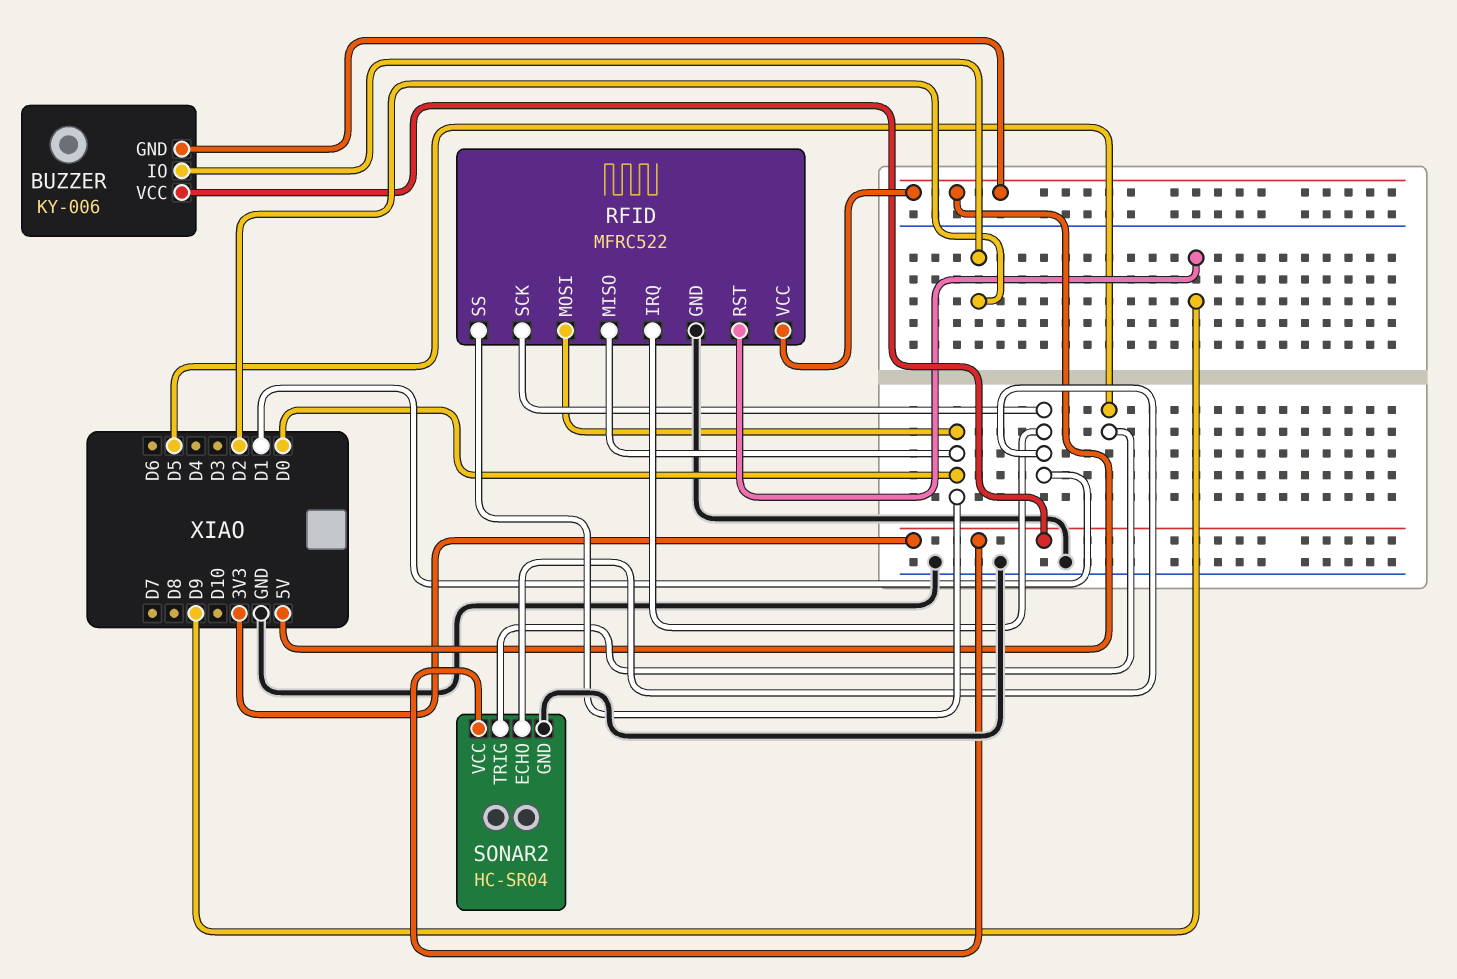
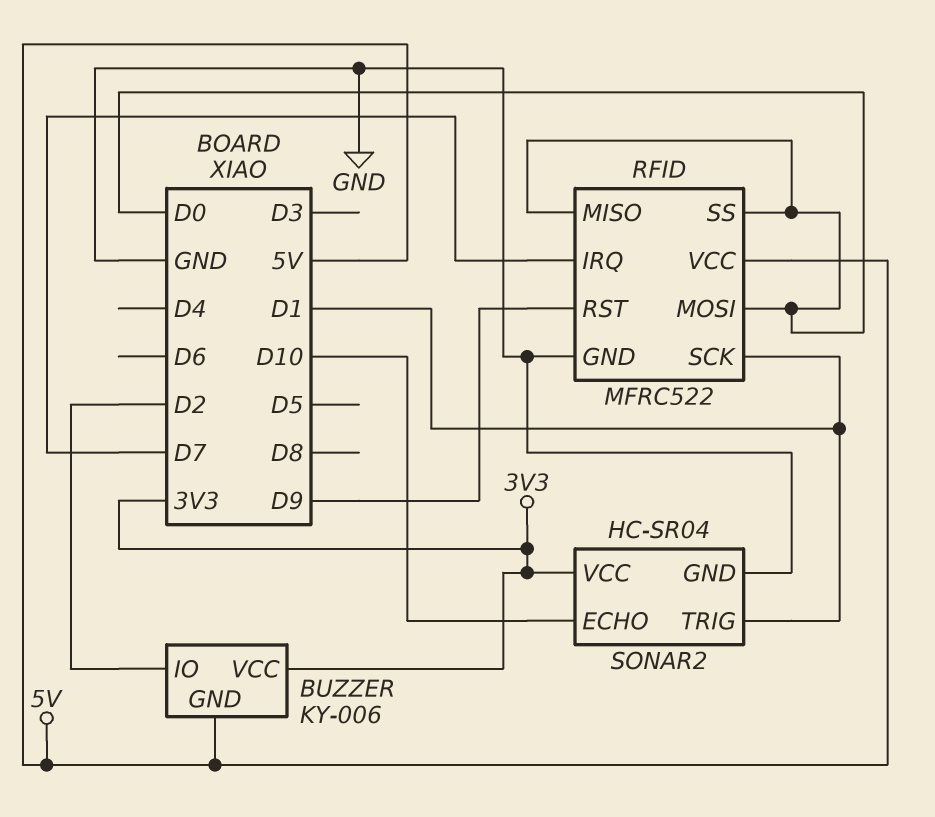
RFID pin IRQ: D1 -> D7
SONAR2 pin ECHO: D1 -> D10
SONAR2 pin TRIG: D5 -> D1

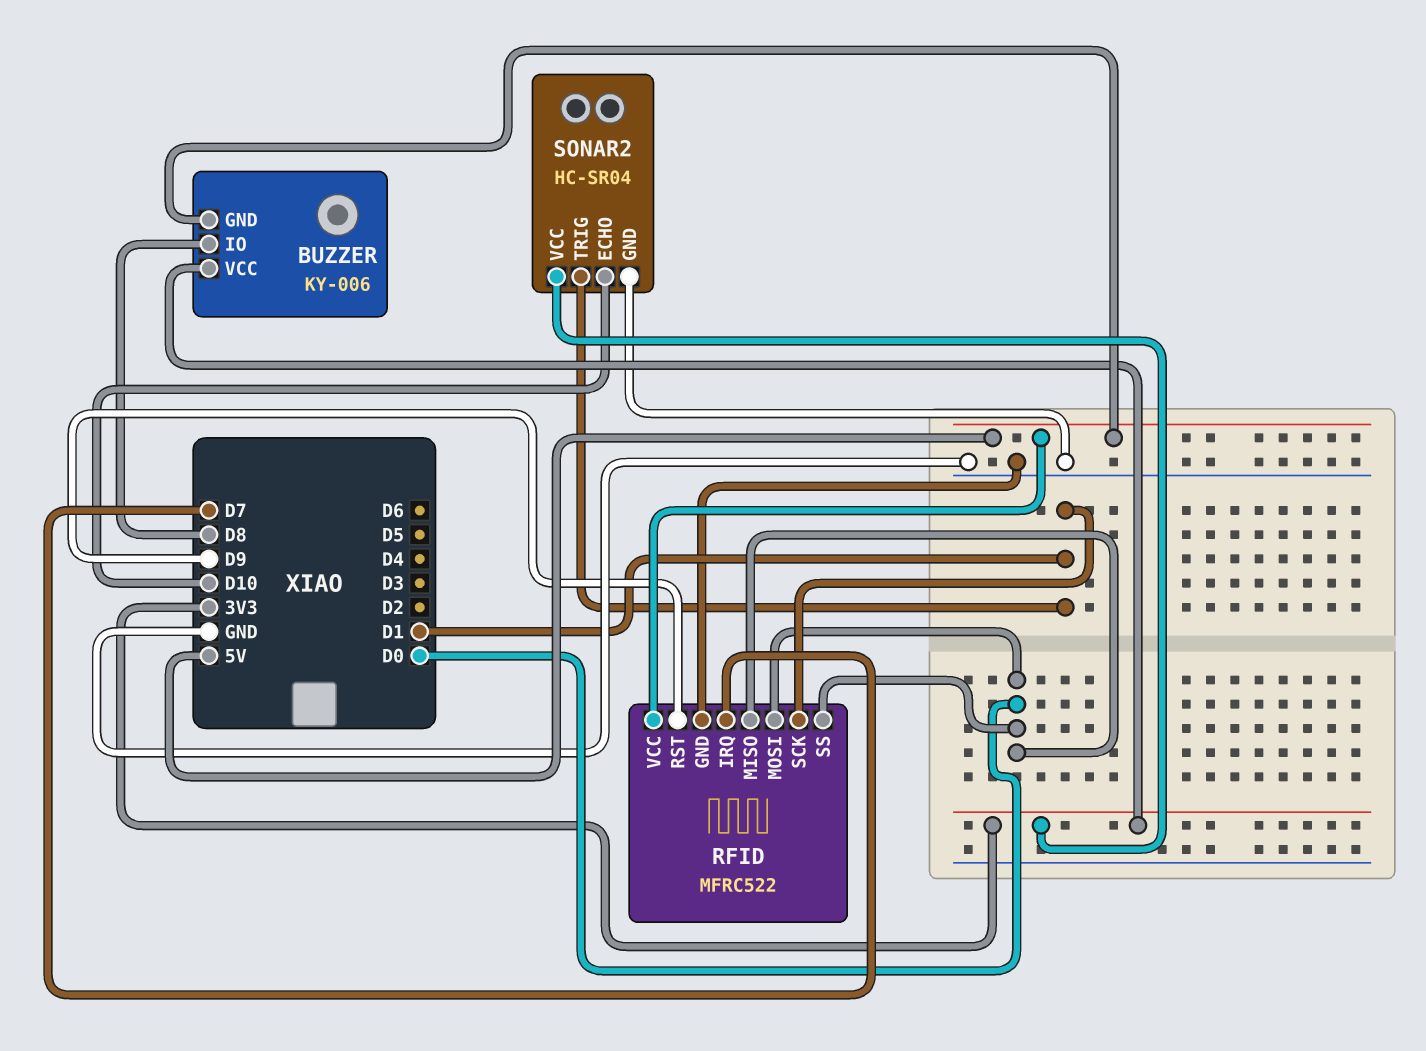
BUZZER pin IO: D2 -> D8

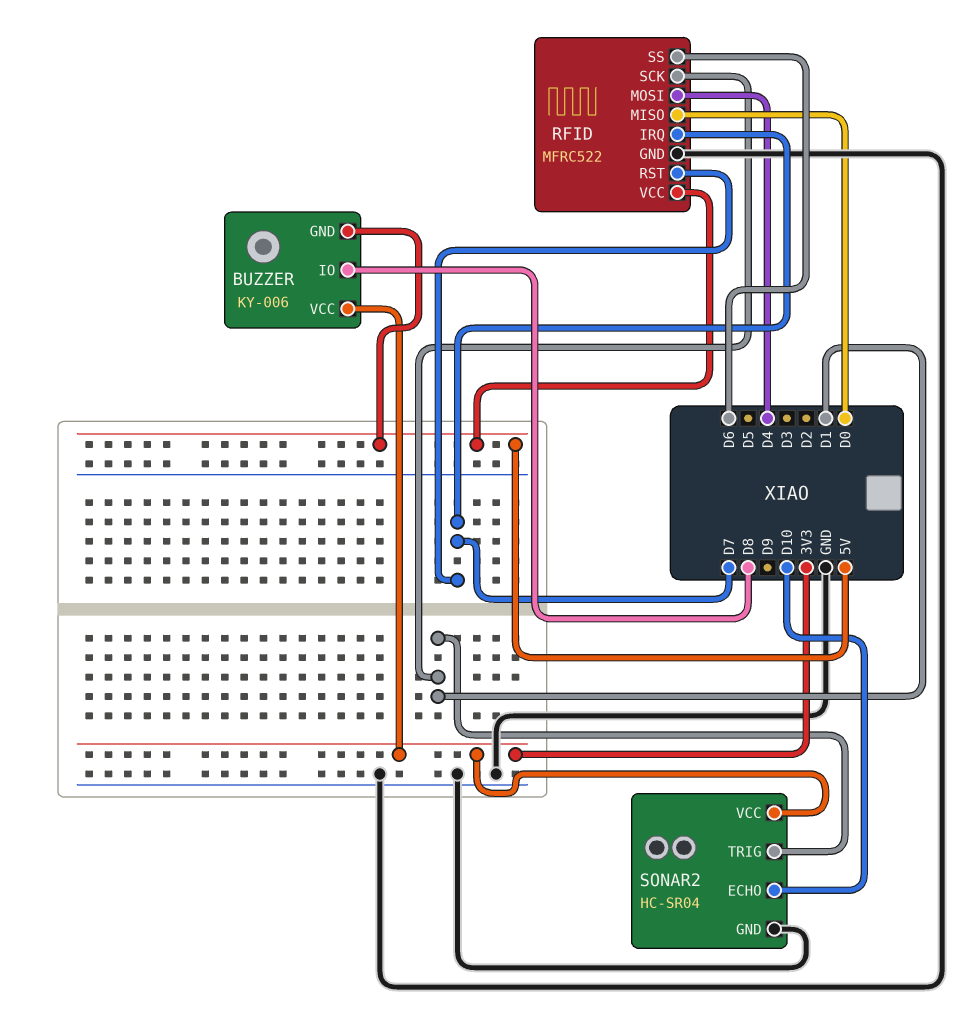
RFID pin MOSI: D0 -> D4
RFID pin RST: D9 -> D7
RFID pin SS: D0 -> D6

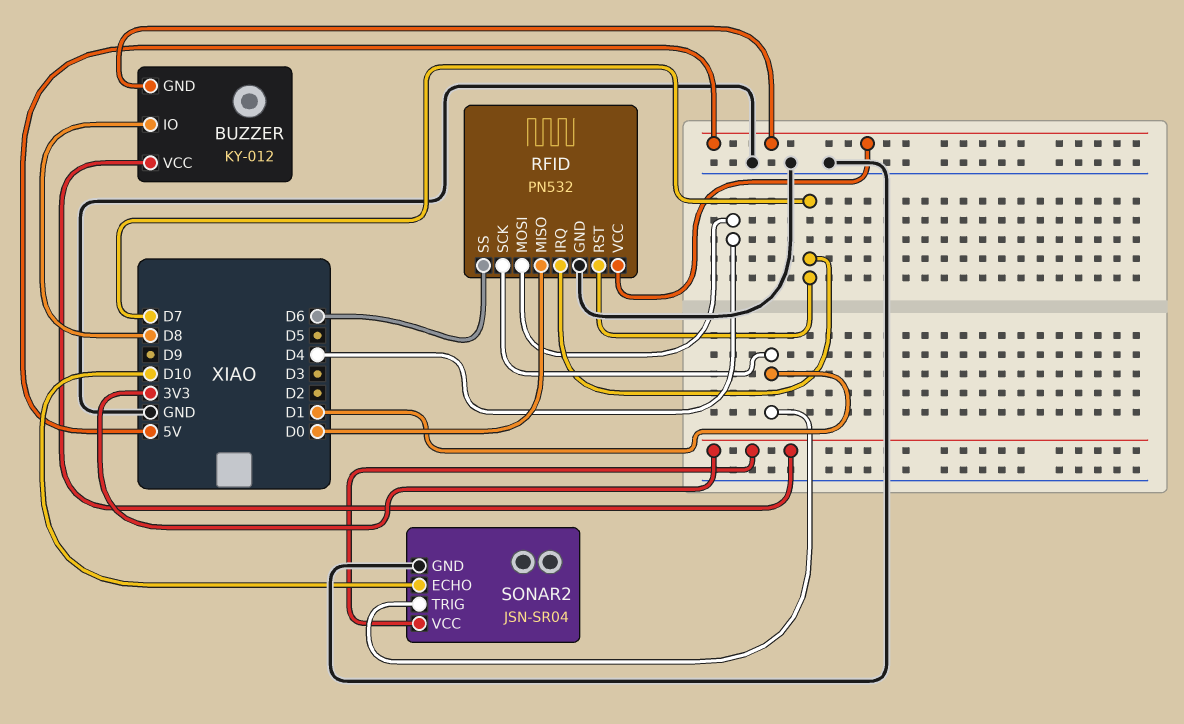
BUZZER: KY-006 -> KY-012
RFID: MFRC522 -> PN532
SONAR2: HC-SR04 -> JSN-SR04

